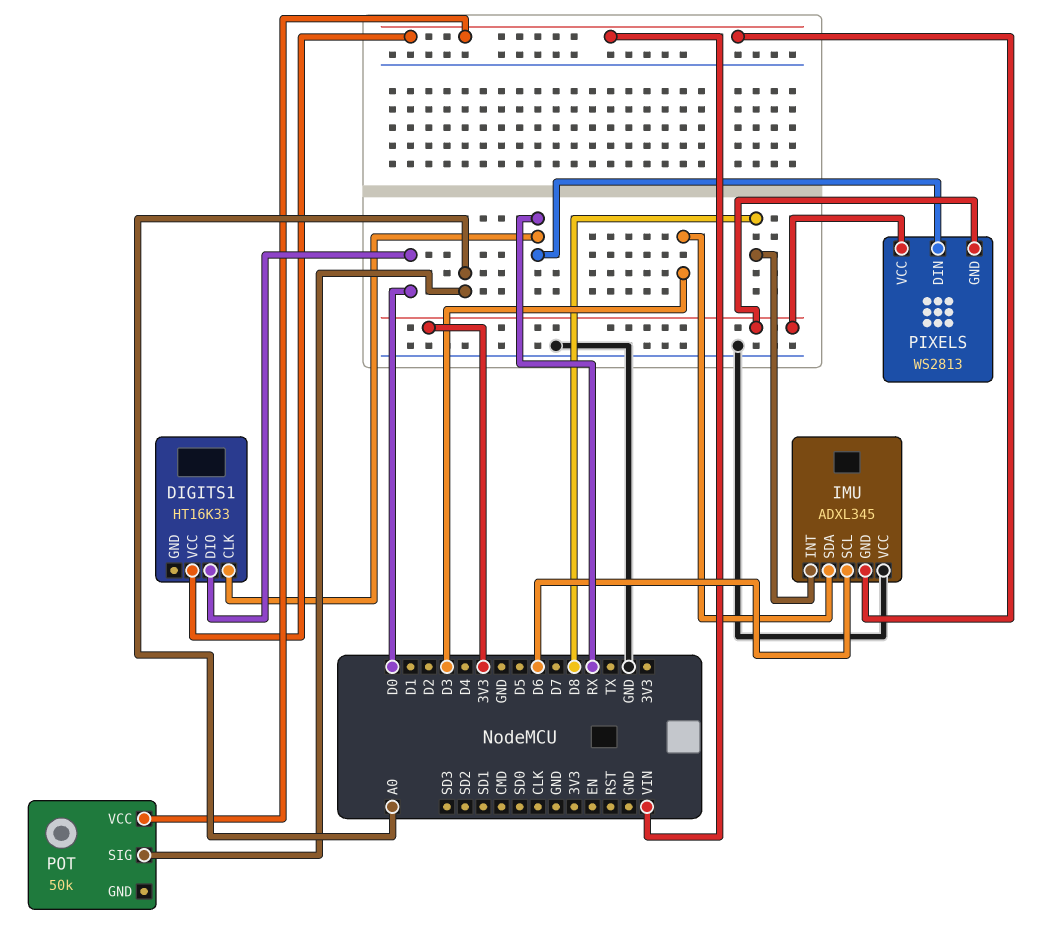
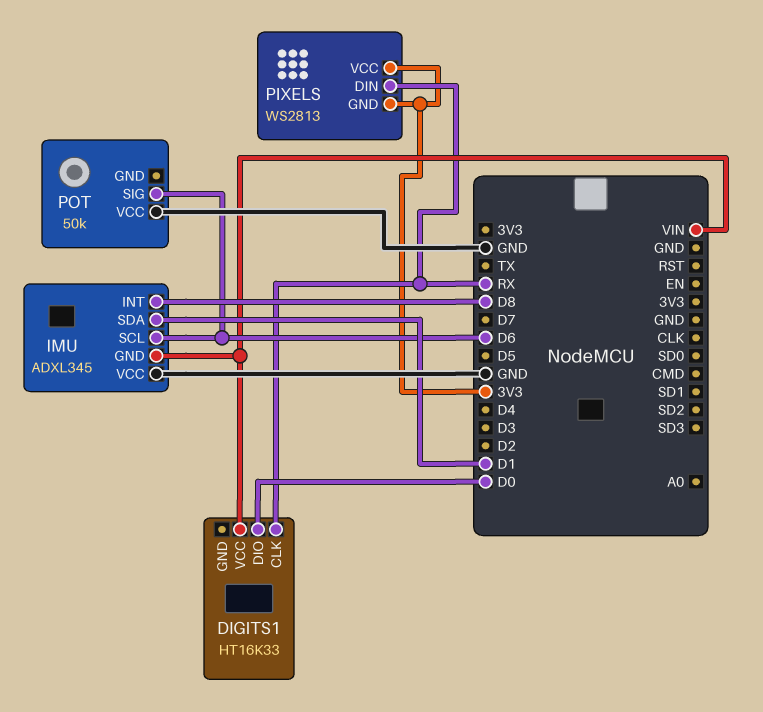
IMU pin SDA: D3 -> D1
POT pin SIG: A0 -> D6
POT pin VCC: VIN -> GND

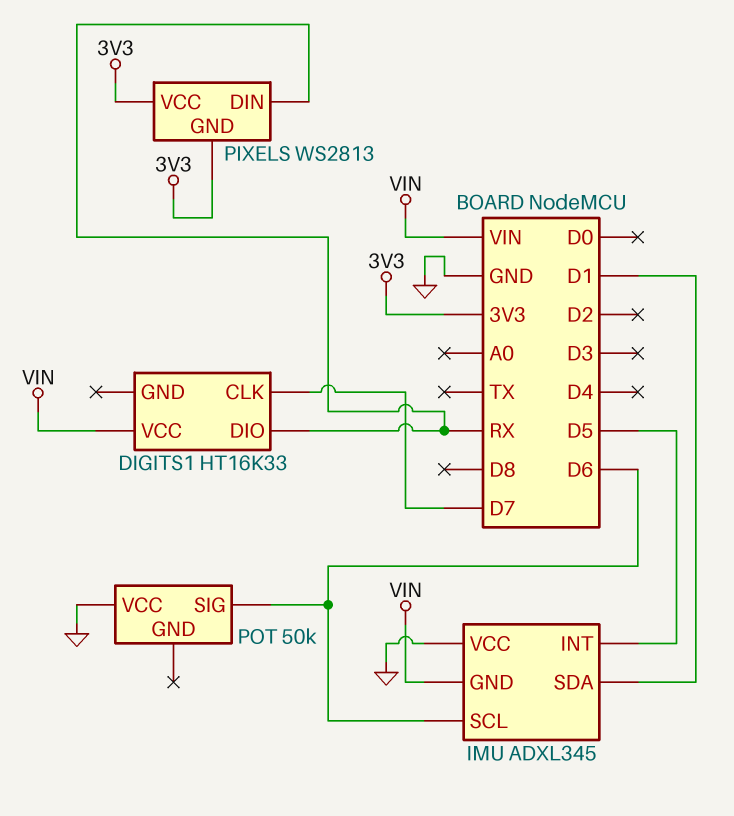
DIGITS1 pin CLK: RX -> D7
DIGITS1 pin DIO: D0 -> RX
IMU pin INT: D8 -> D5

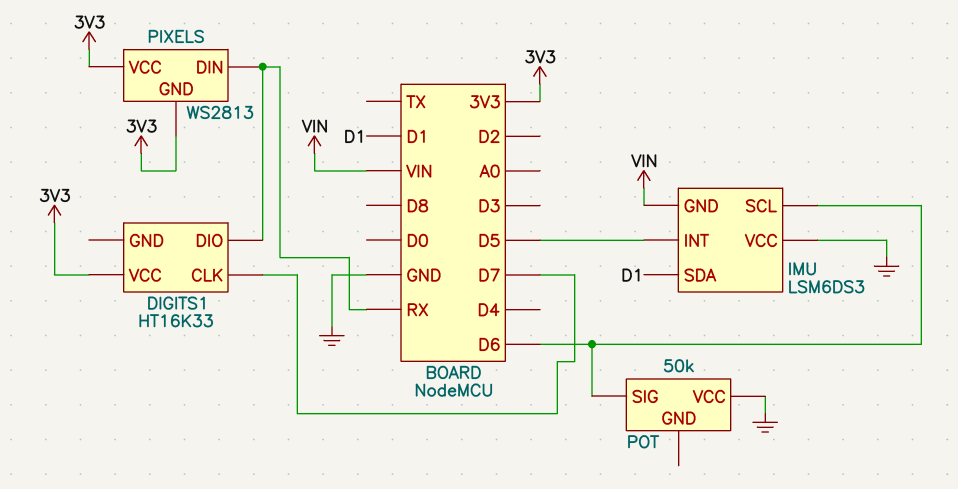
DIGITS1 pin VCC: VIN -> 3V3
IMU: ADXL345 -> LSM6DS3

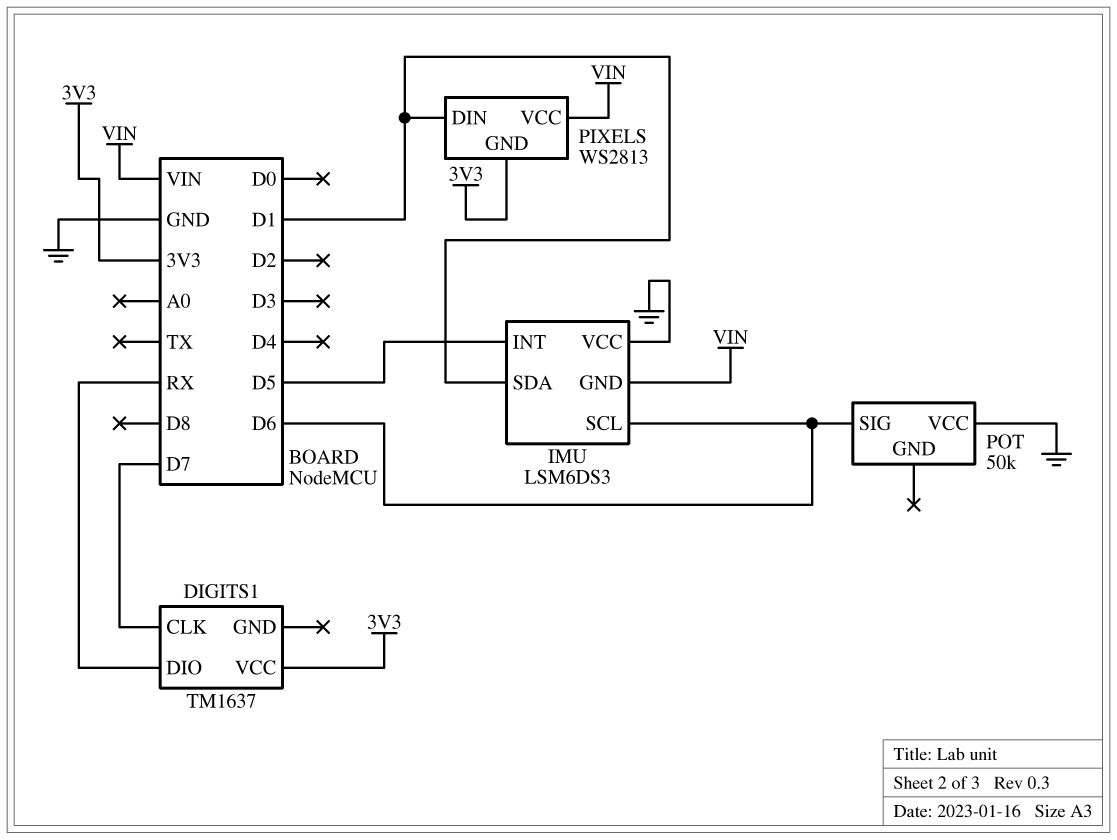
DIGITS1: HT16K33 -> TM1637
PIXELS pin DIN: RX -> D1
PIXELS pin VCC: 3V3 -> VIN

